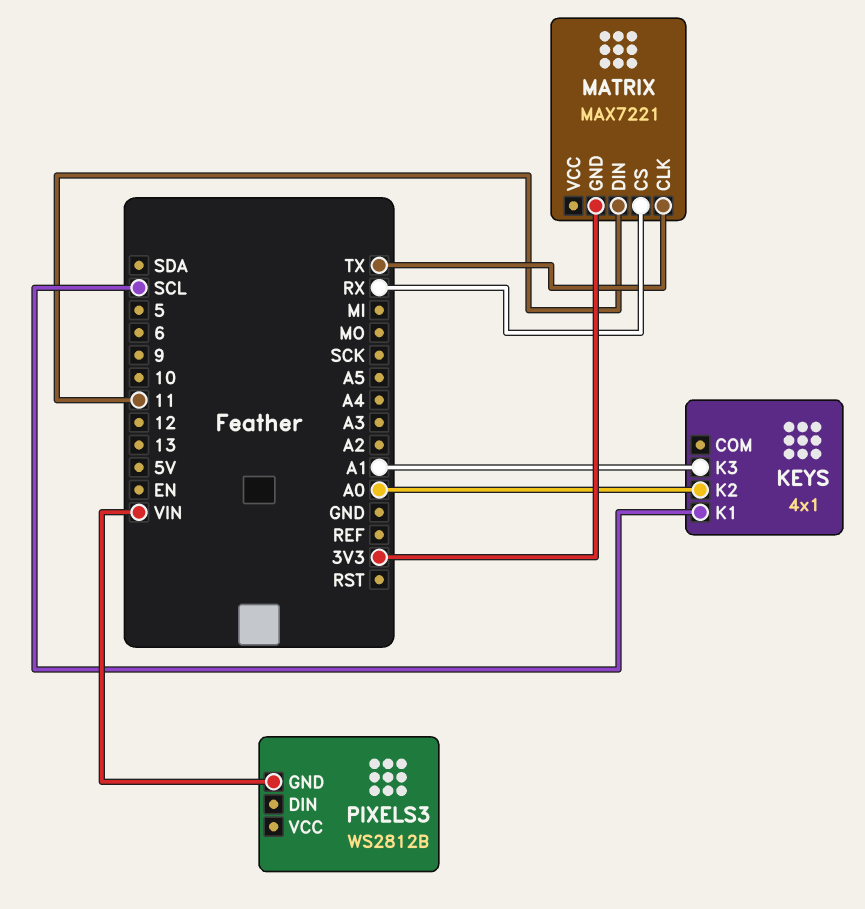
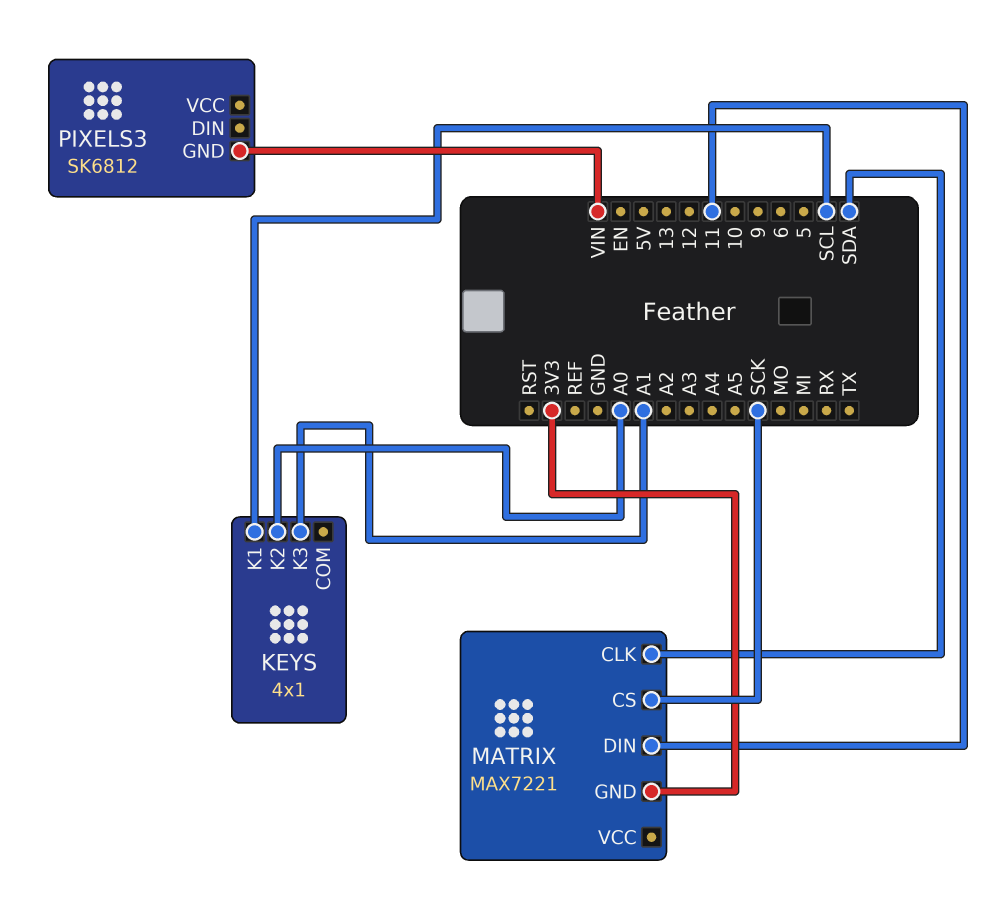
MATRIX pin CLK: TX -> SDA
MATRIX pin CS: RX -> SCK
PIXELS3: WS2812B -> SK6812

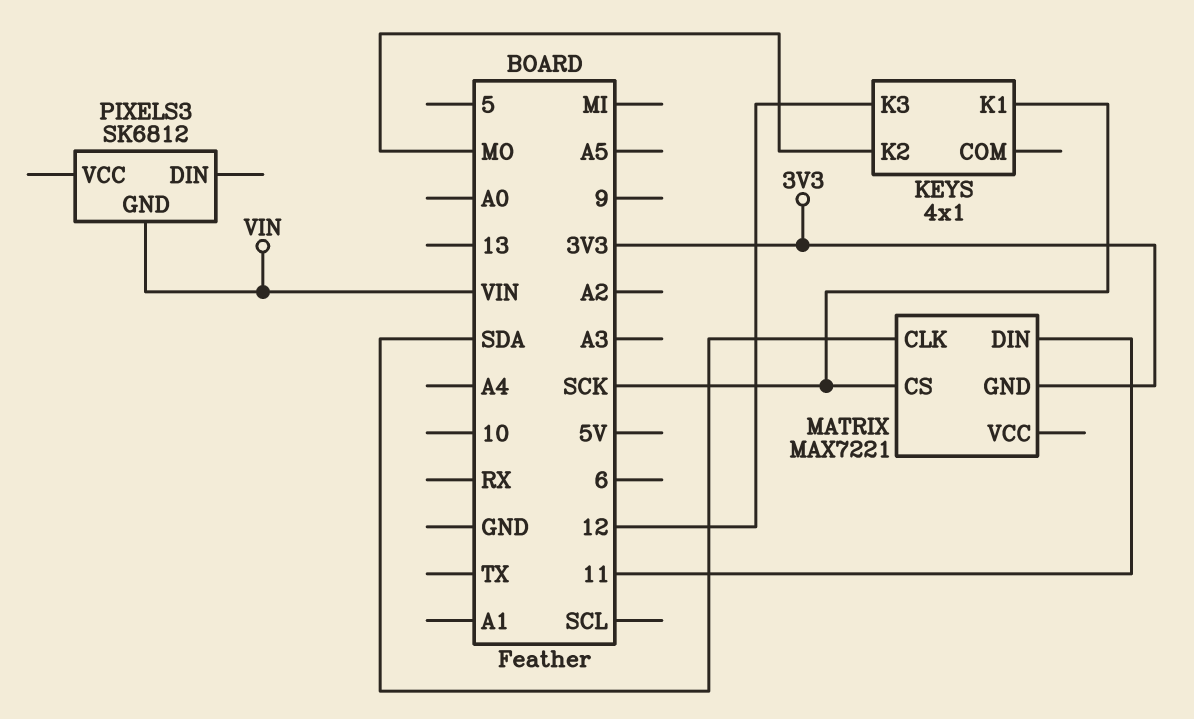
KEYS pin K1: SCL -> SCK
KEYS pin K2: A0 -> MO
KEYS pin K3: A1 -> 12

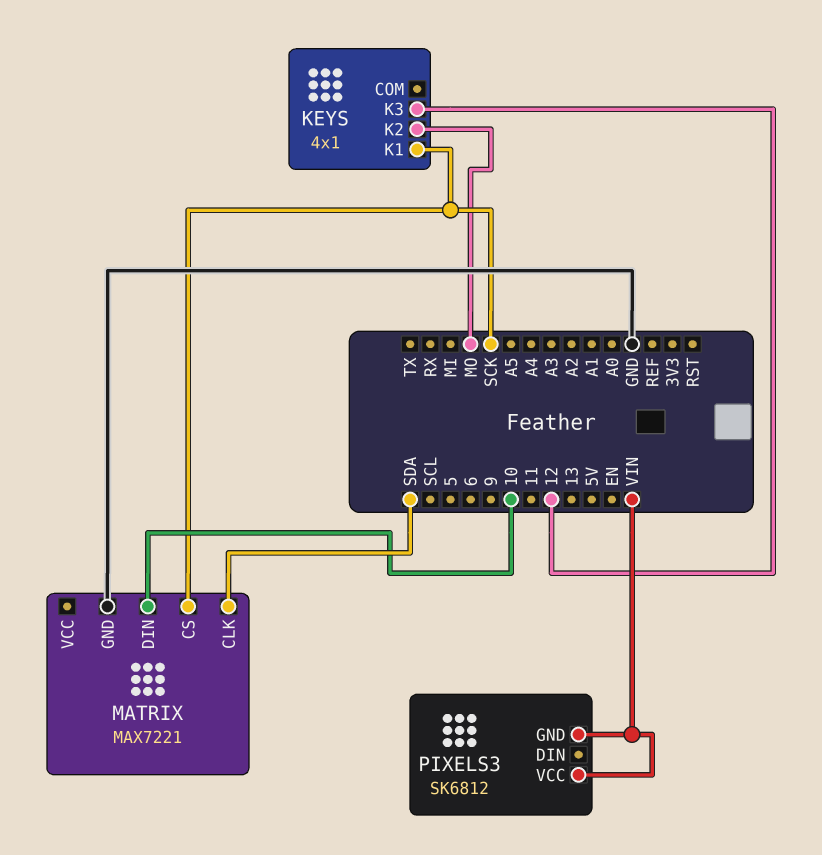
MATRIX pin DIN: 11 -> 10
MATRIX pin GND: 3V3 -> GND
PIXELS3 pin VCC: none -> VIN

